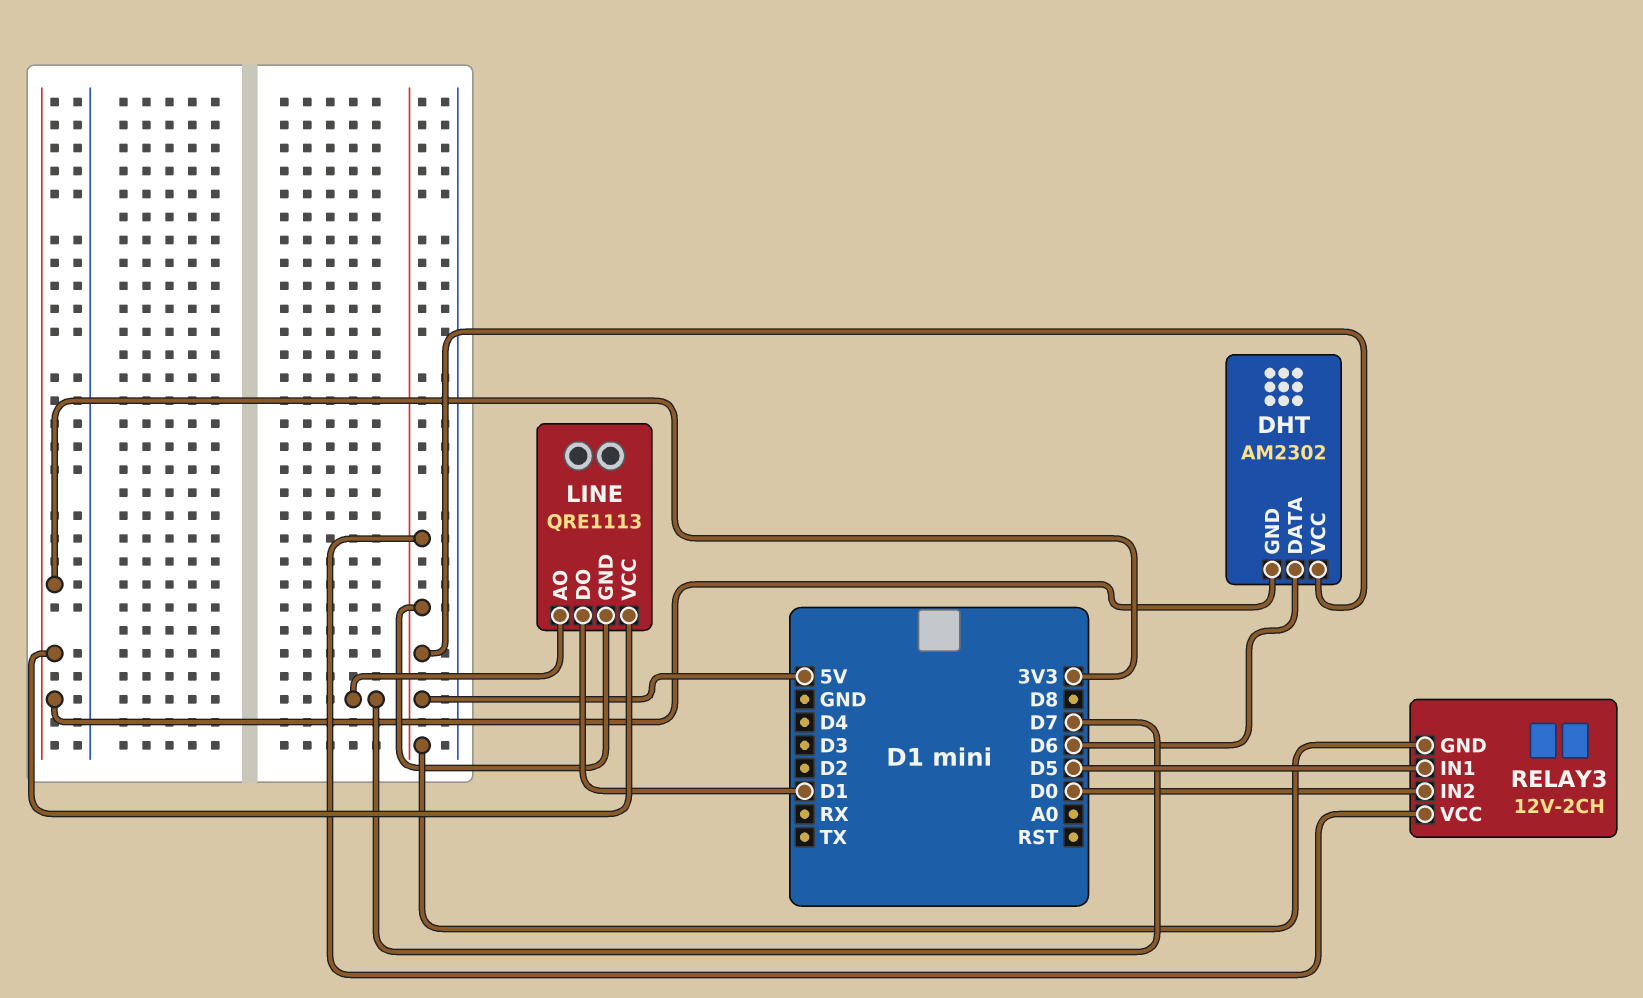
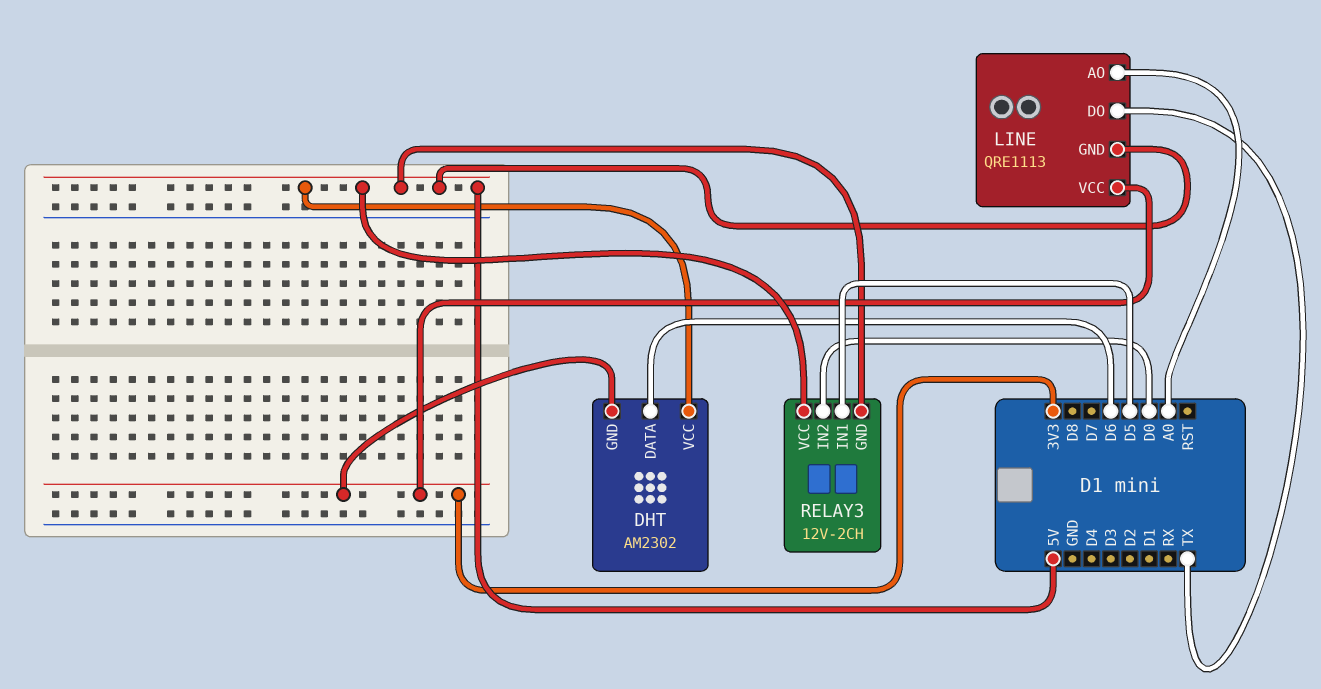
LINE pin AO: D7 -> A0
LINE pin DO: D1 -> TX

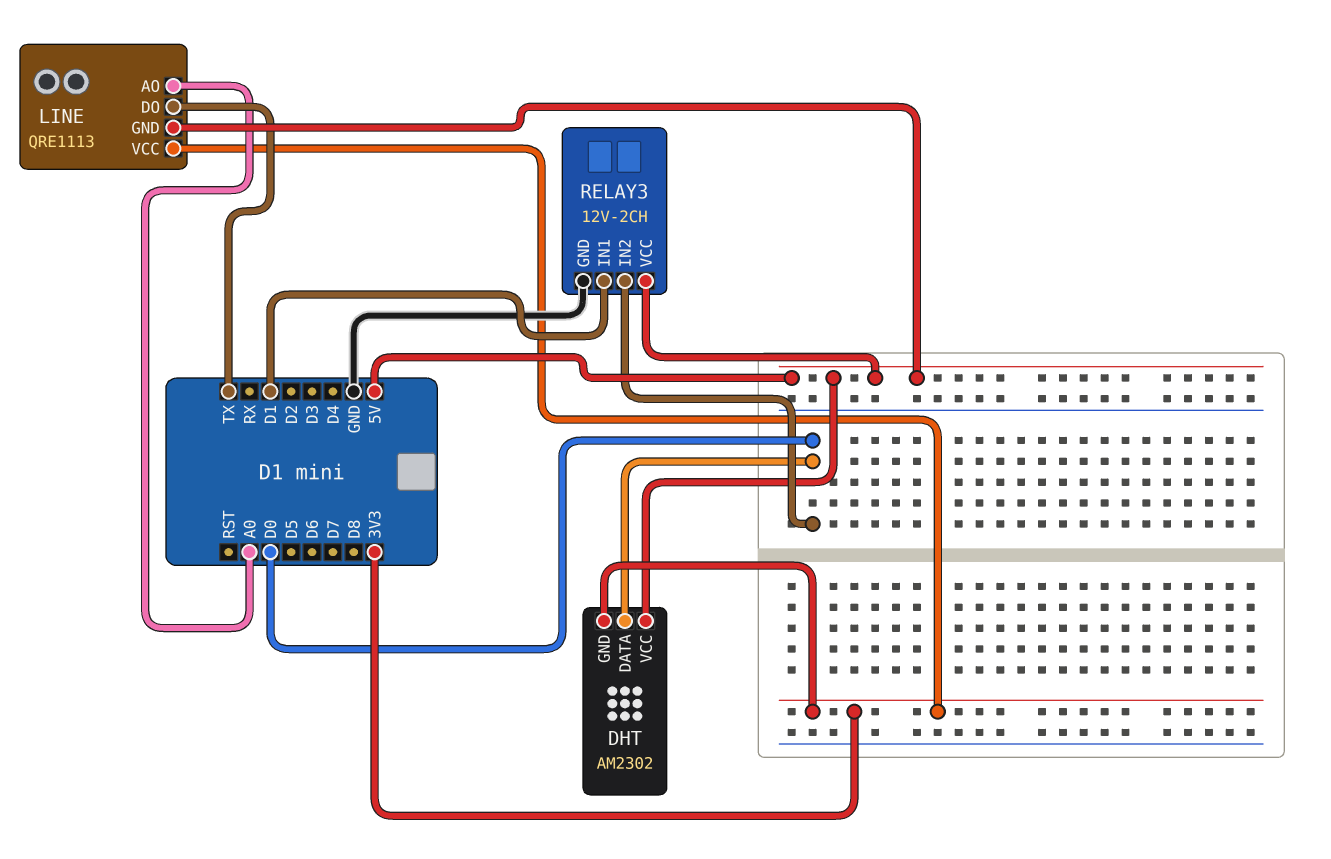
DHT pin DATA: D6 -> D0
RELAY3 pin GND: 5V -> GND
RELAY3 pin IN1: D5 -> D1

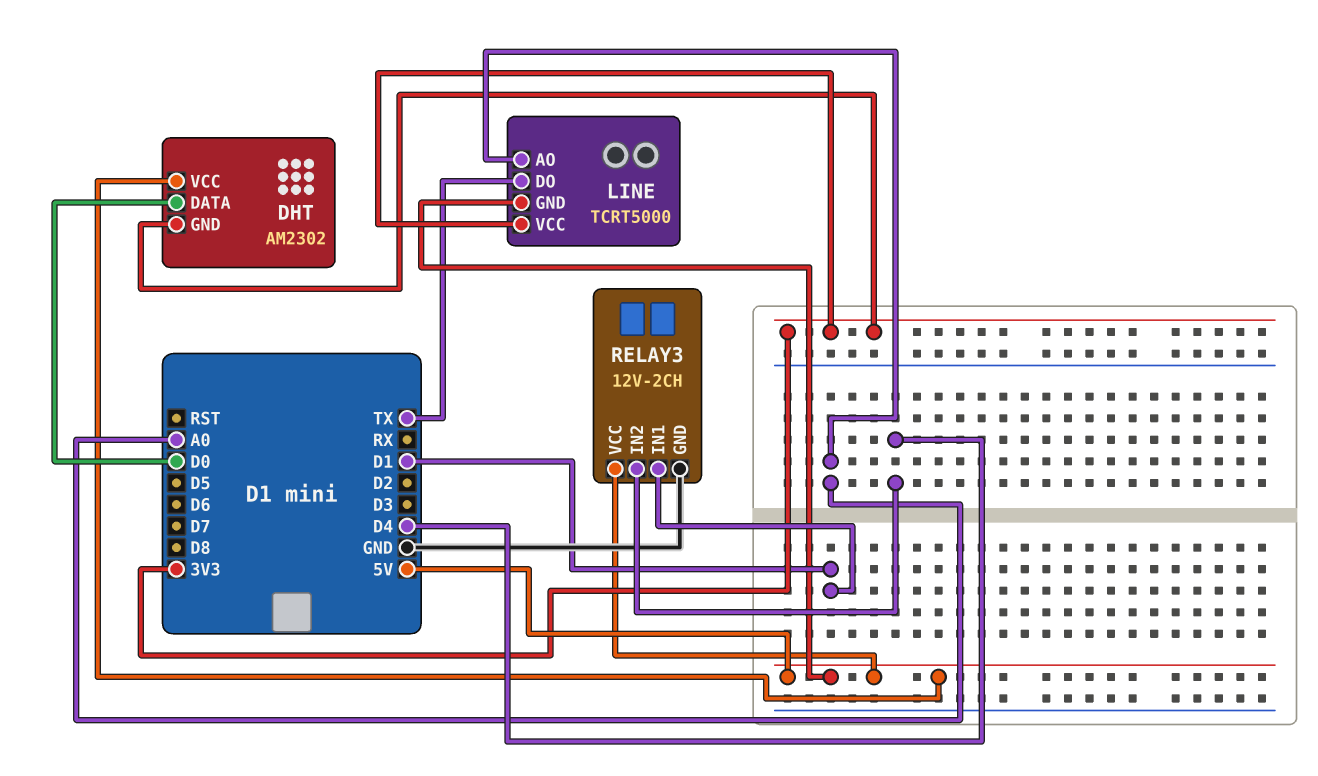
LINE: QRE1113 -> TCRT5000
RELAY3 pin IN2: D0 -> D4

